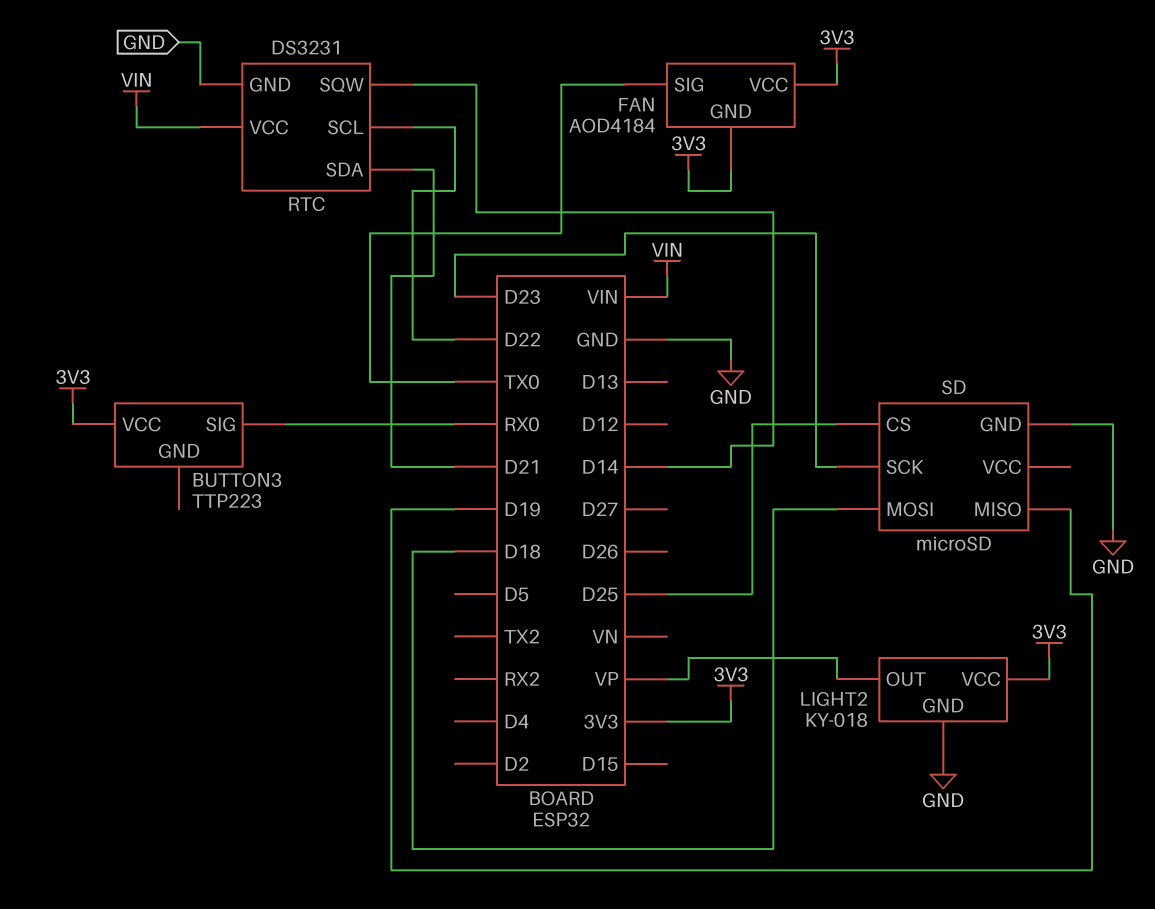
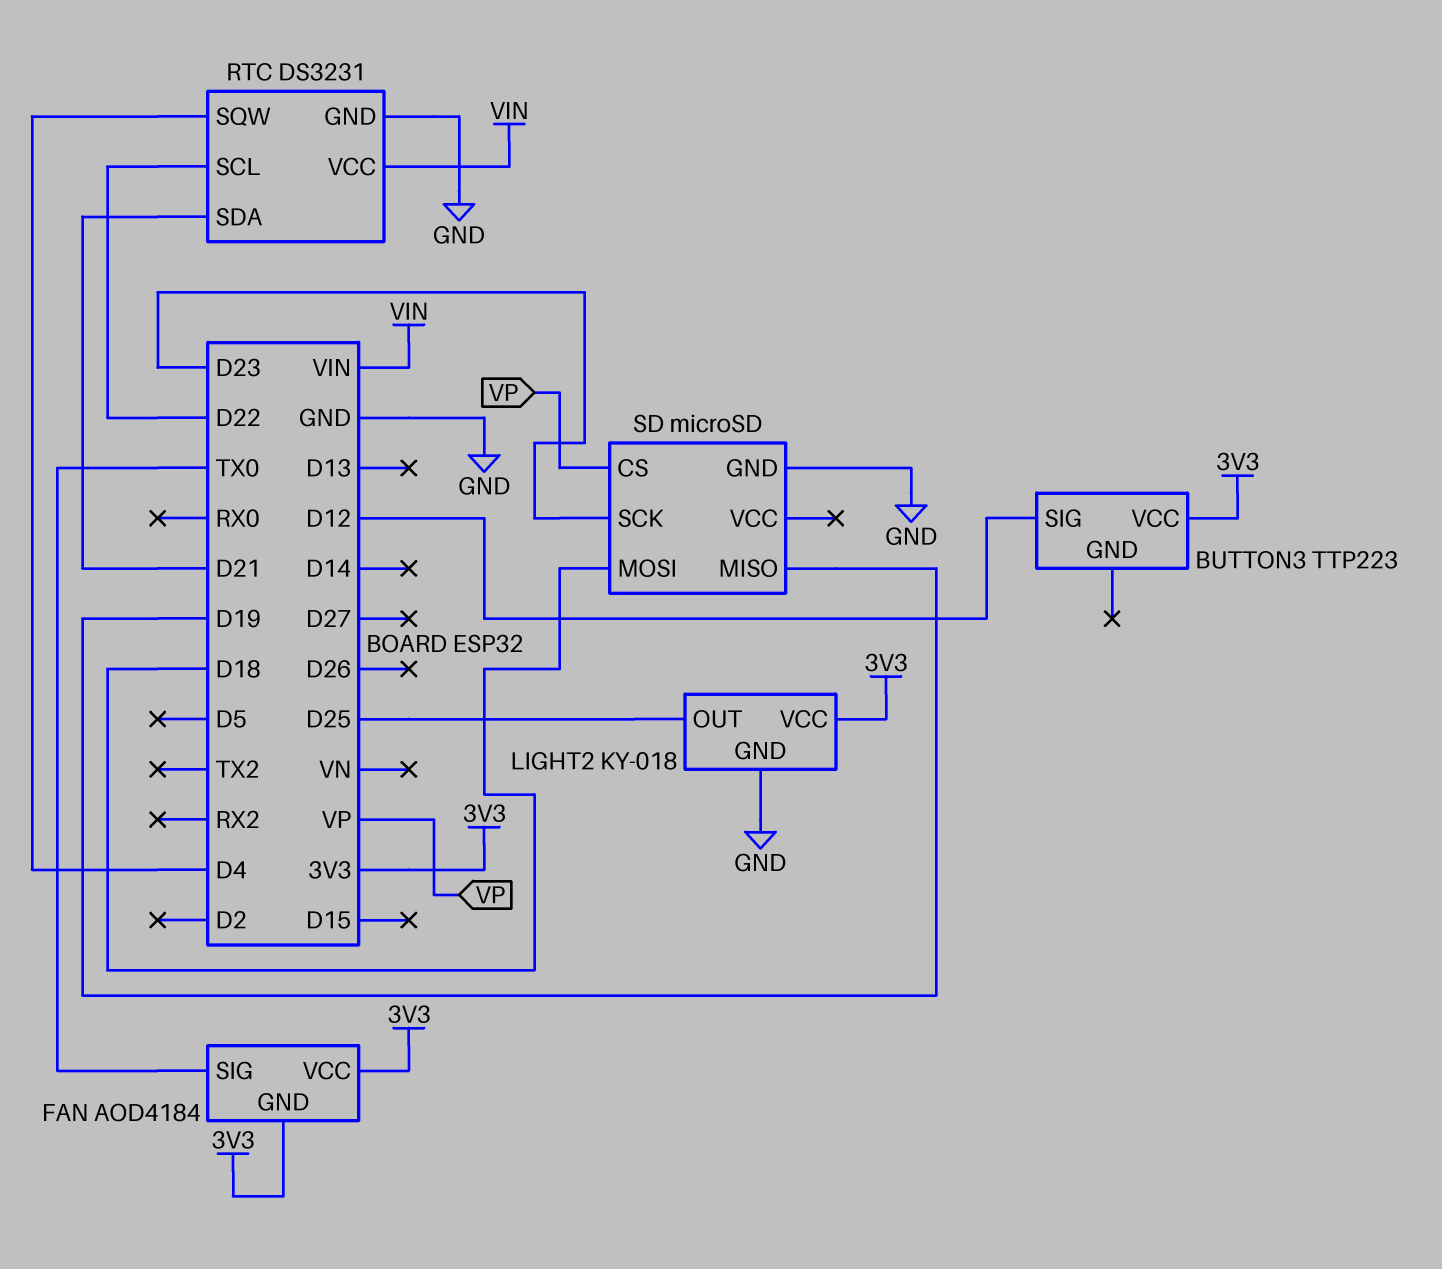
BUTTON3 pin SIG: RX0 -> D12
LIGHT2 pin OUT: VP -> D25
RTC pin SQW: D14 -> D4
SD pin CS: D25 -> VP

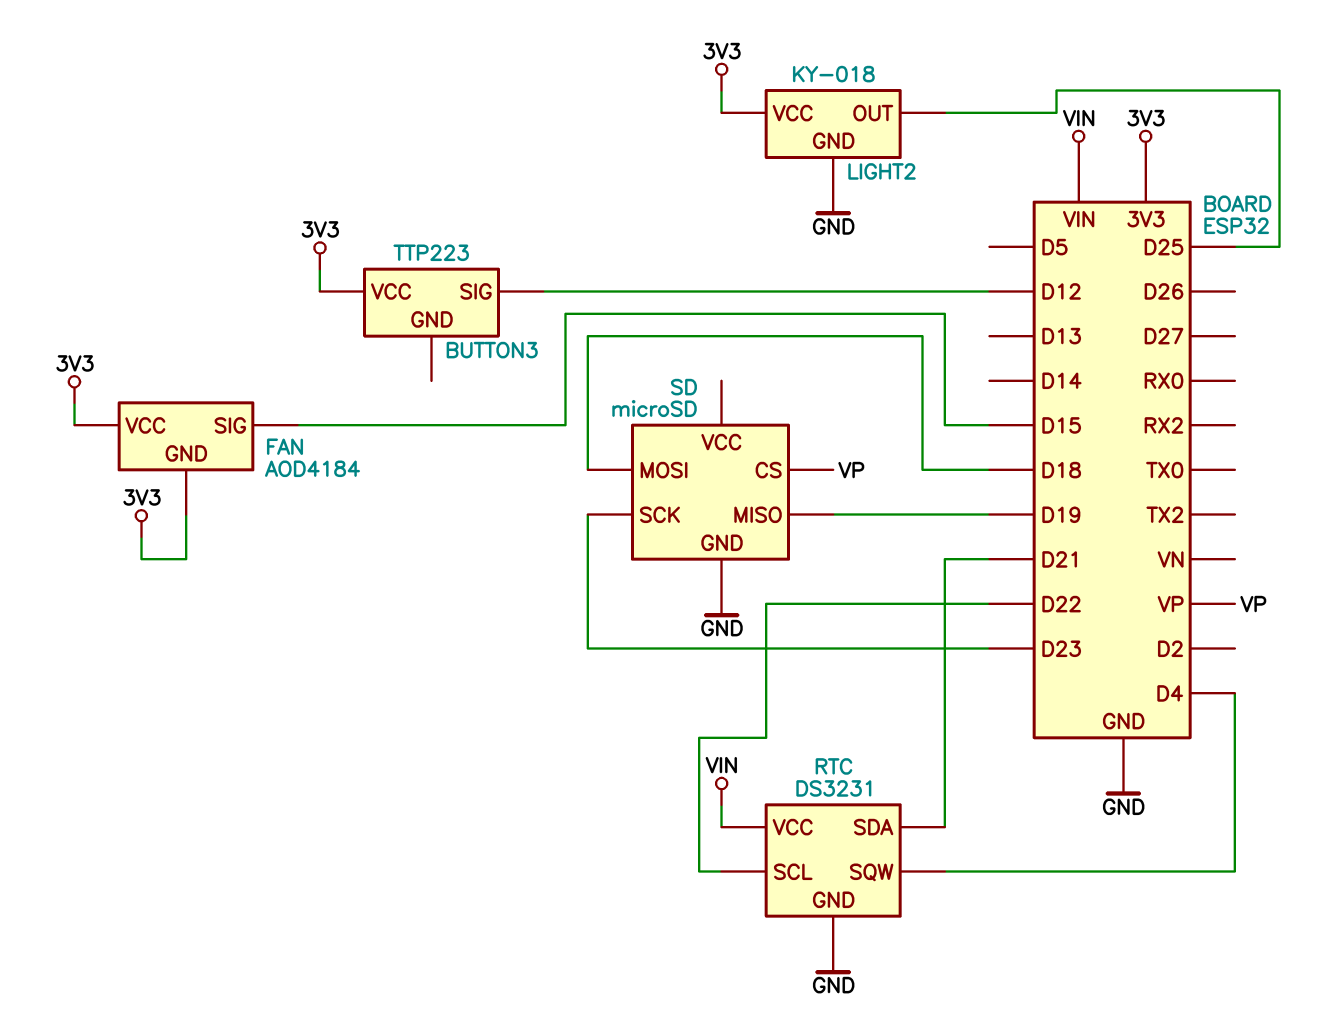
FAN pin SIG: TX0 -> D15

